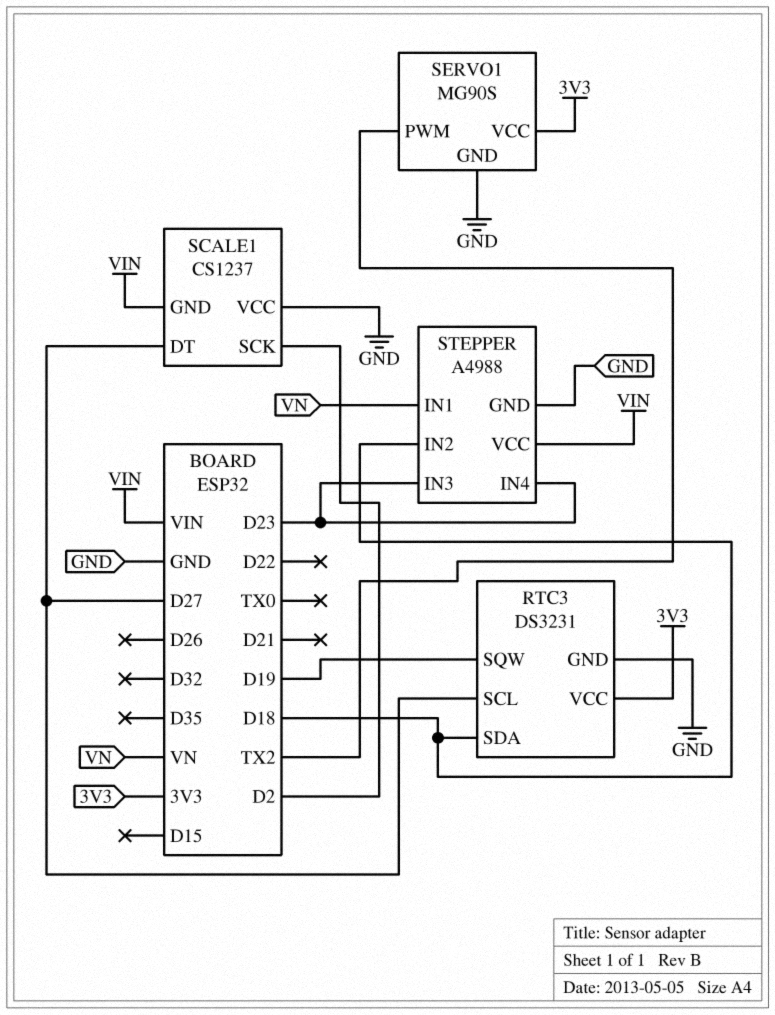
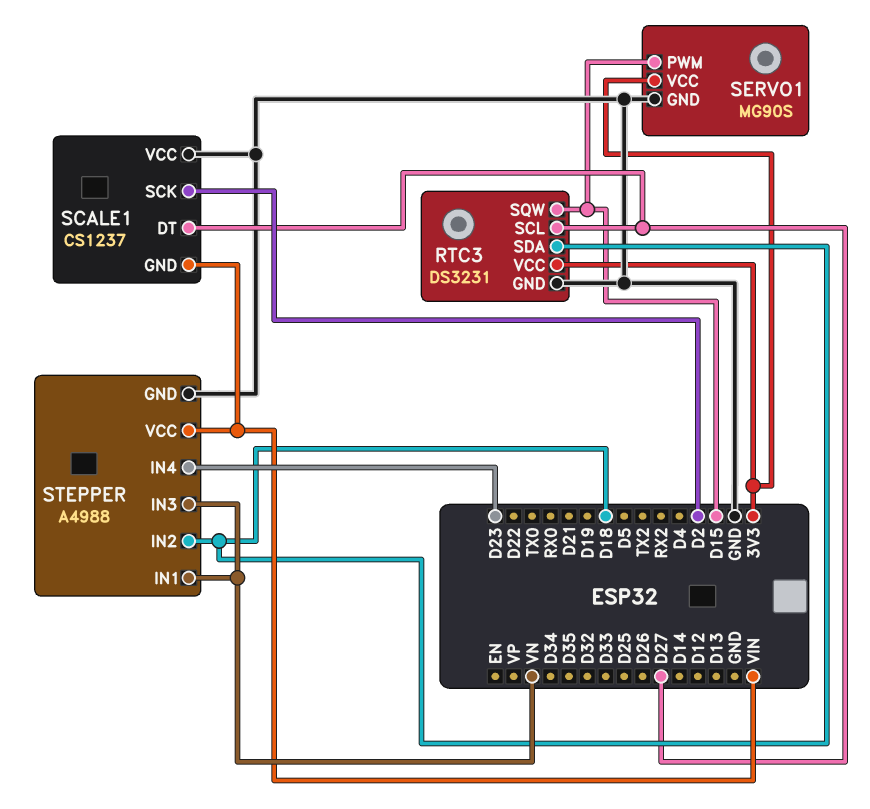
RTC3 pin SQW: D19 -> D15
SERVO1 pin PWM: TX2 -> D15
STEPPER pin IN3: D23 -> VN

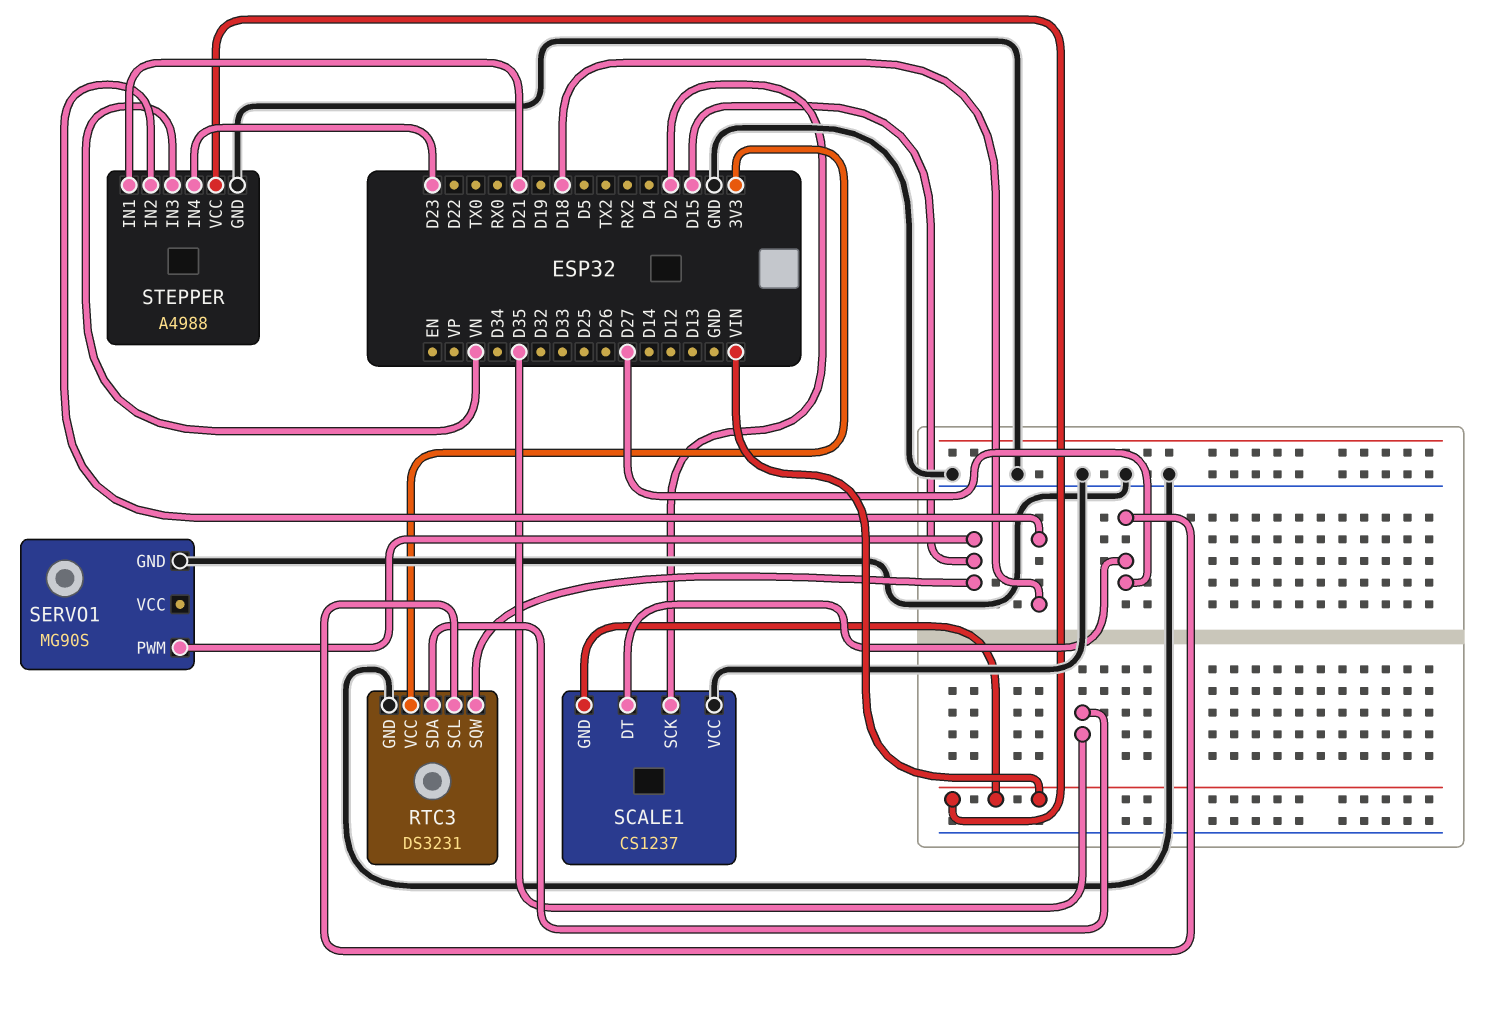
RTC3 pin SDA: D18 -> D35
SERVO1 pin VCC: 3V3 -> none
STEPPER pin IN1: VN -> D21

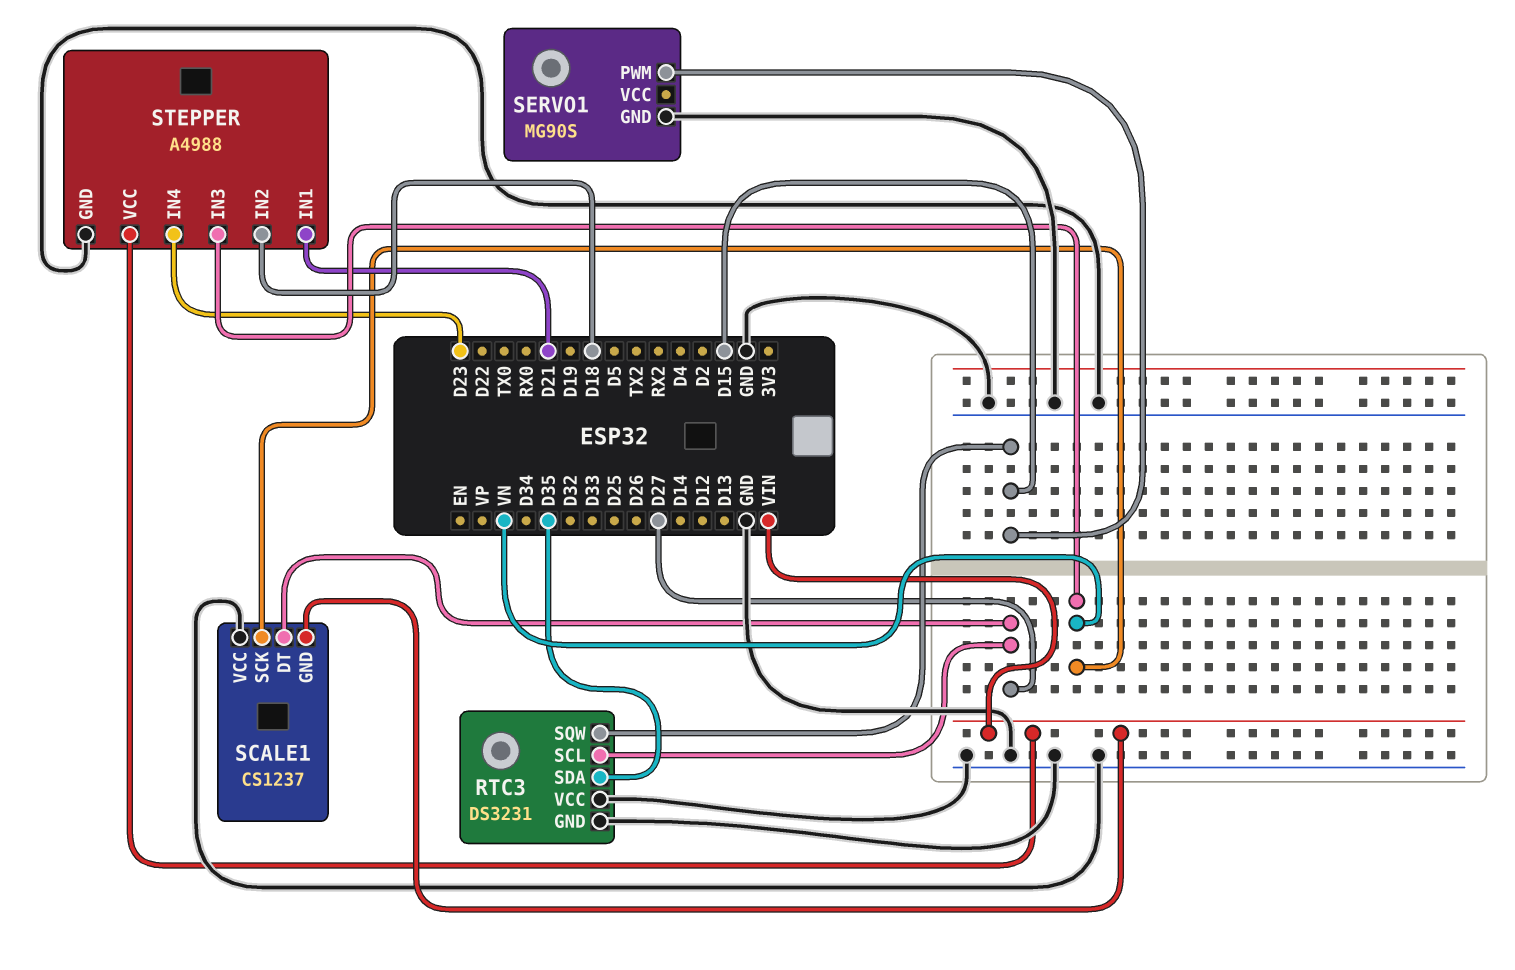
RTC3 pin VCC: 3V3 -> GND
SCALE1 pin SCK: D2 -> VN

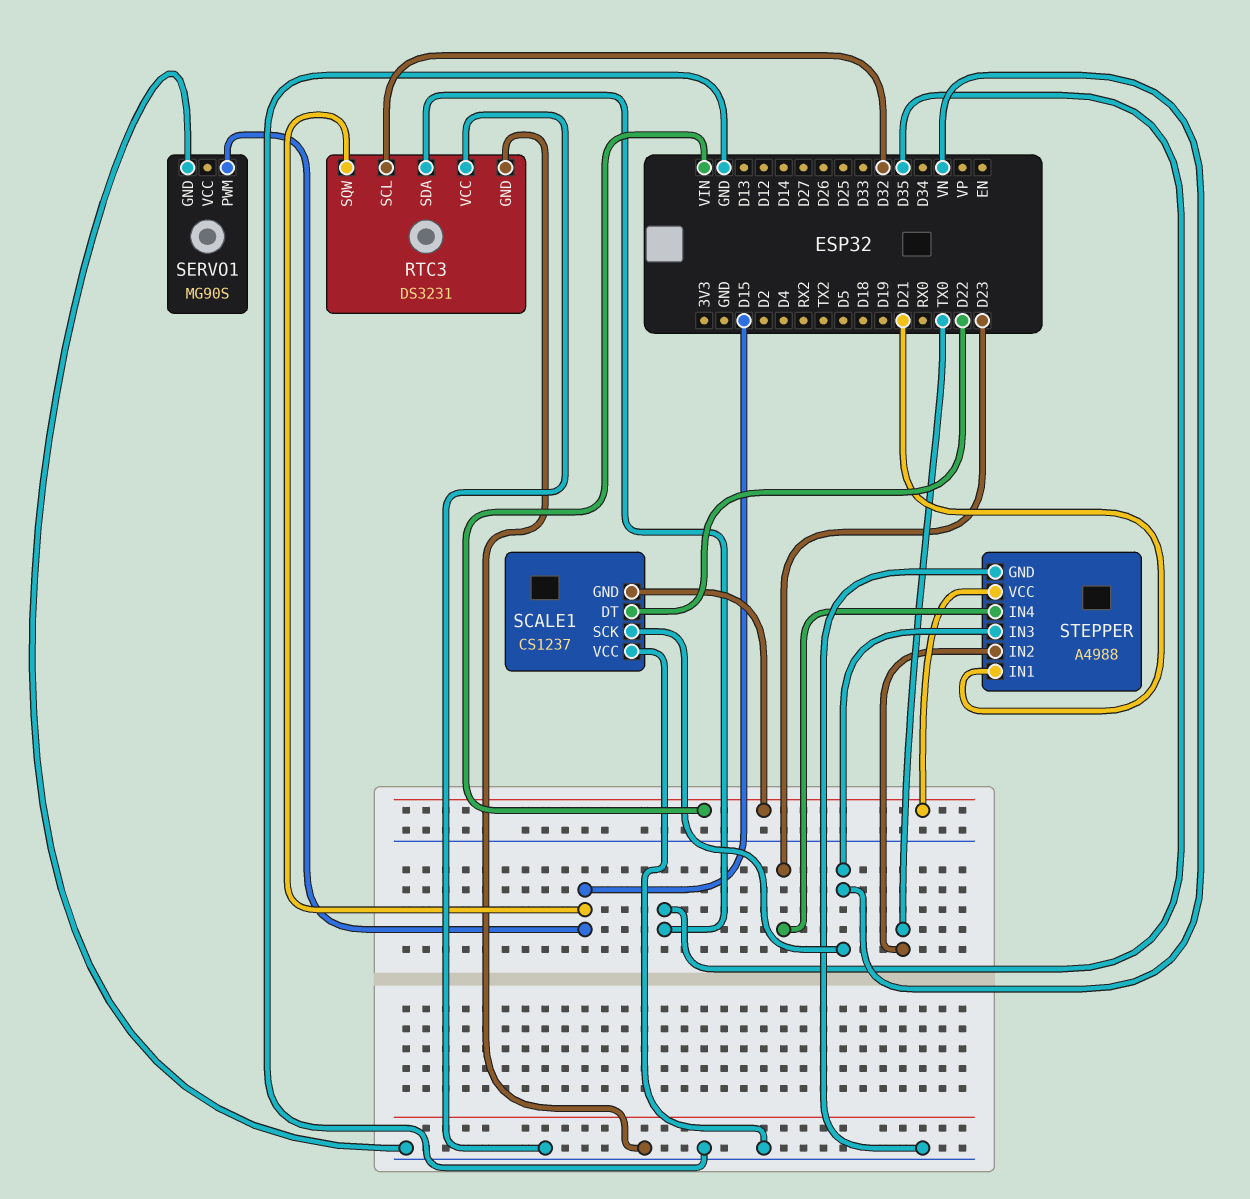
RTC3 pin SCL: D27 -> D32
SCALE1 pin DT: D27 -> D22
STEPPER pin IN2: D18 -> TX0

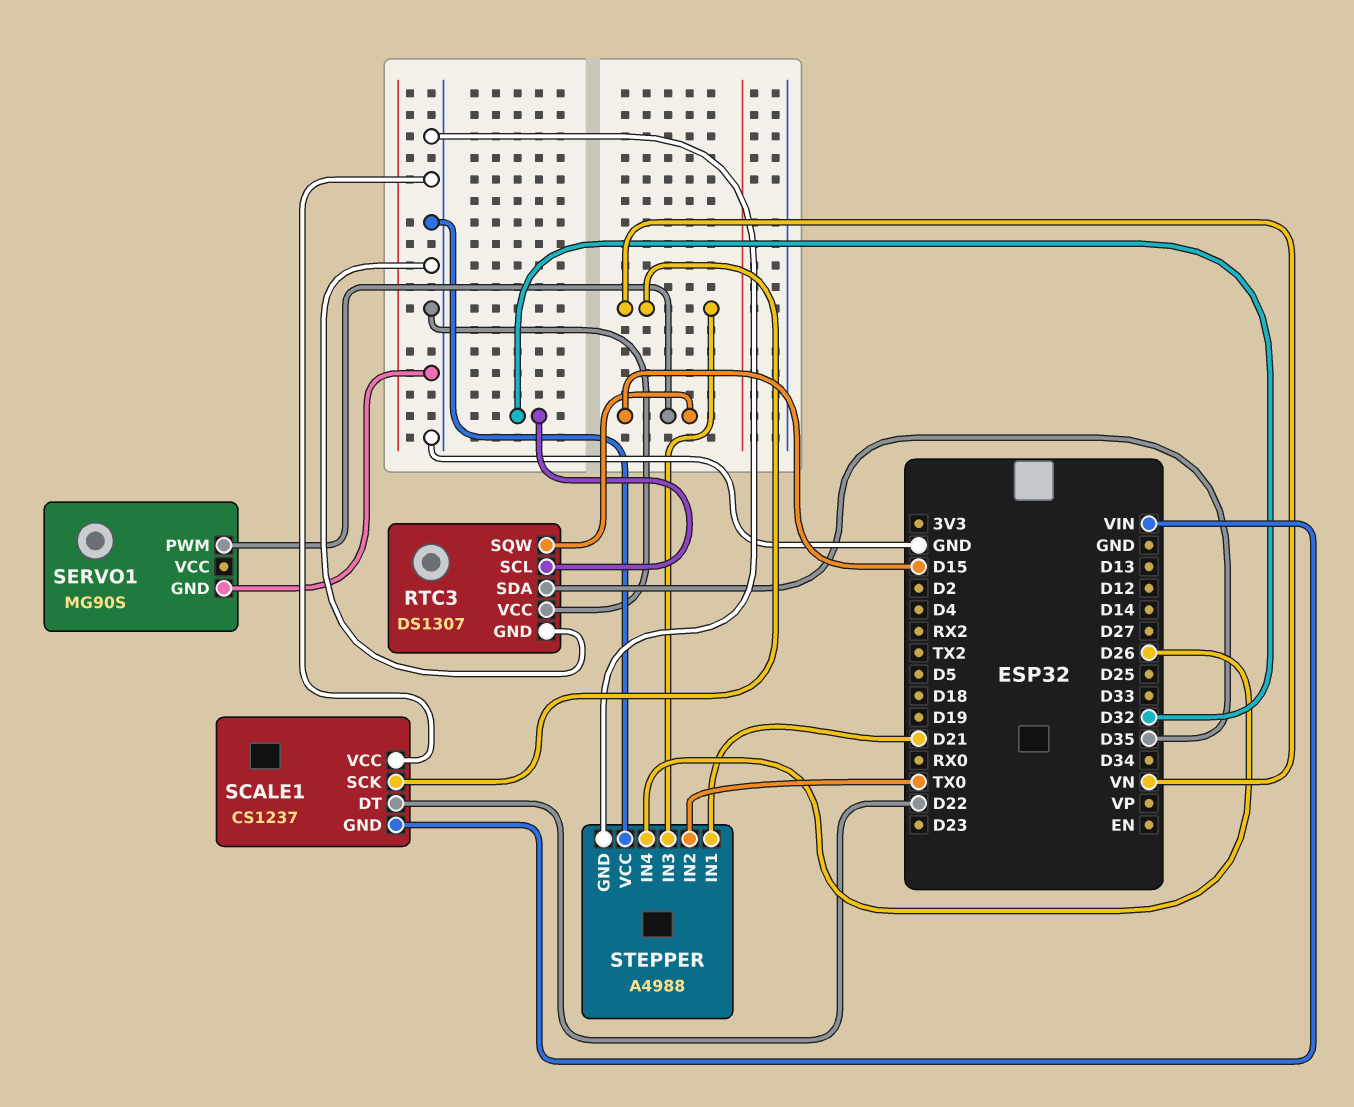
RTC3: DS3231 -> DS1307
STEPPER pin IN4: D23 -> D26
STEPPER pin VCC: VIN -> GND

